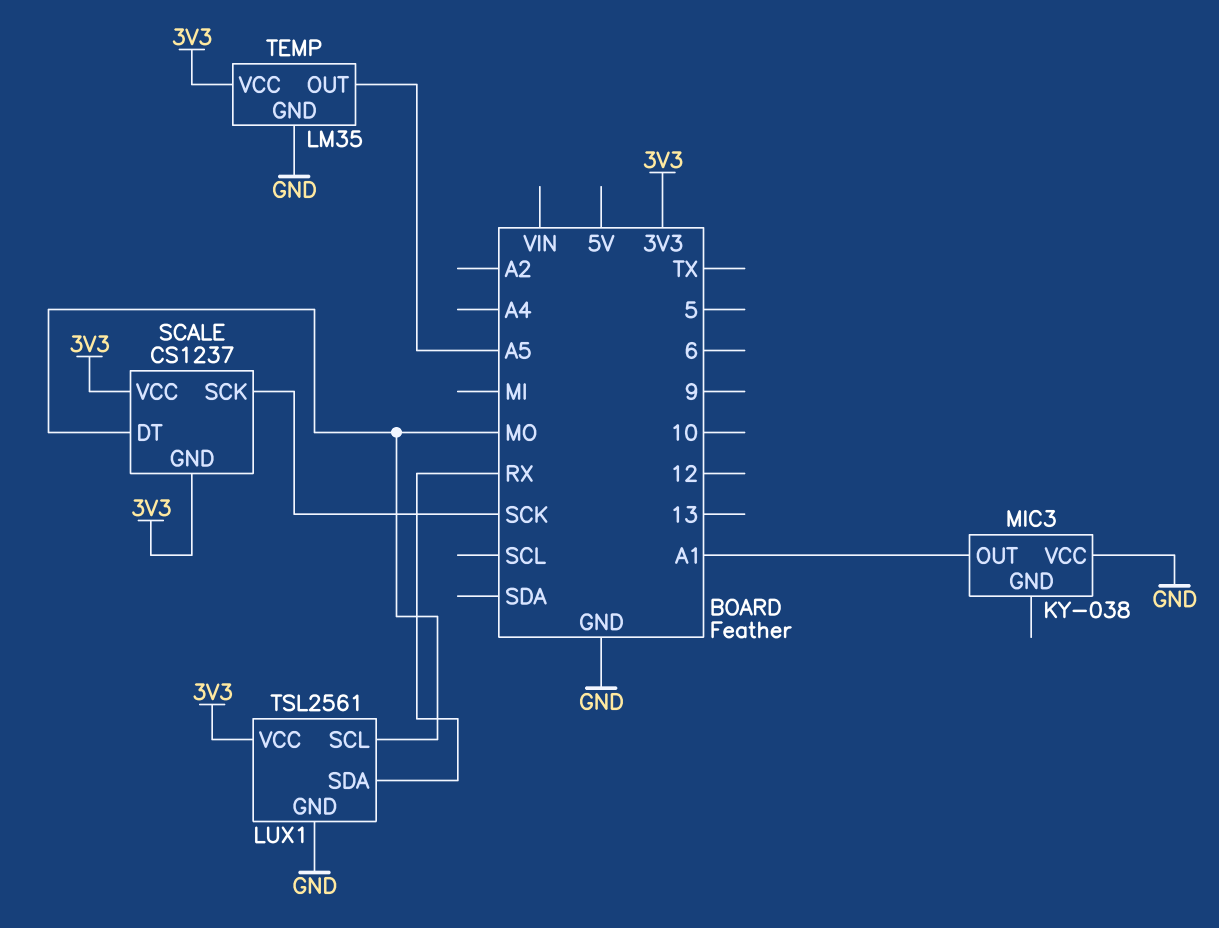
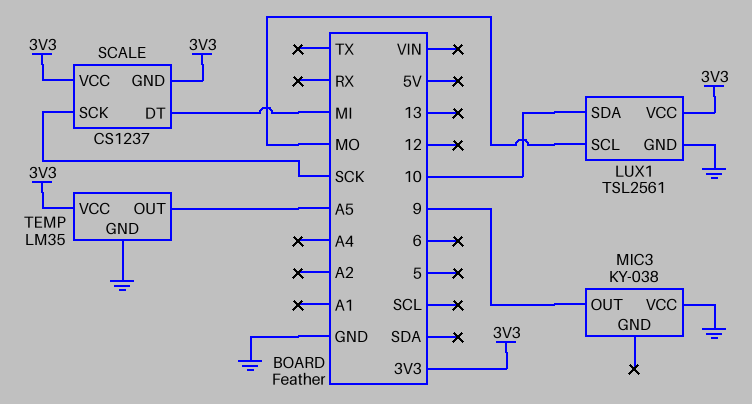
LUX1 pin SDA: RX -> 10
MIC3 pin OUT: A1 -> 9
SCALE pin DT: MO -> MI

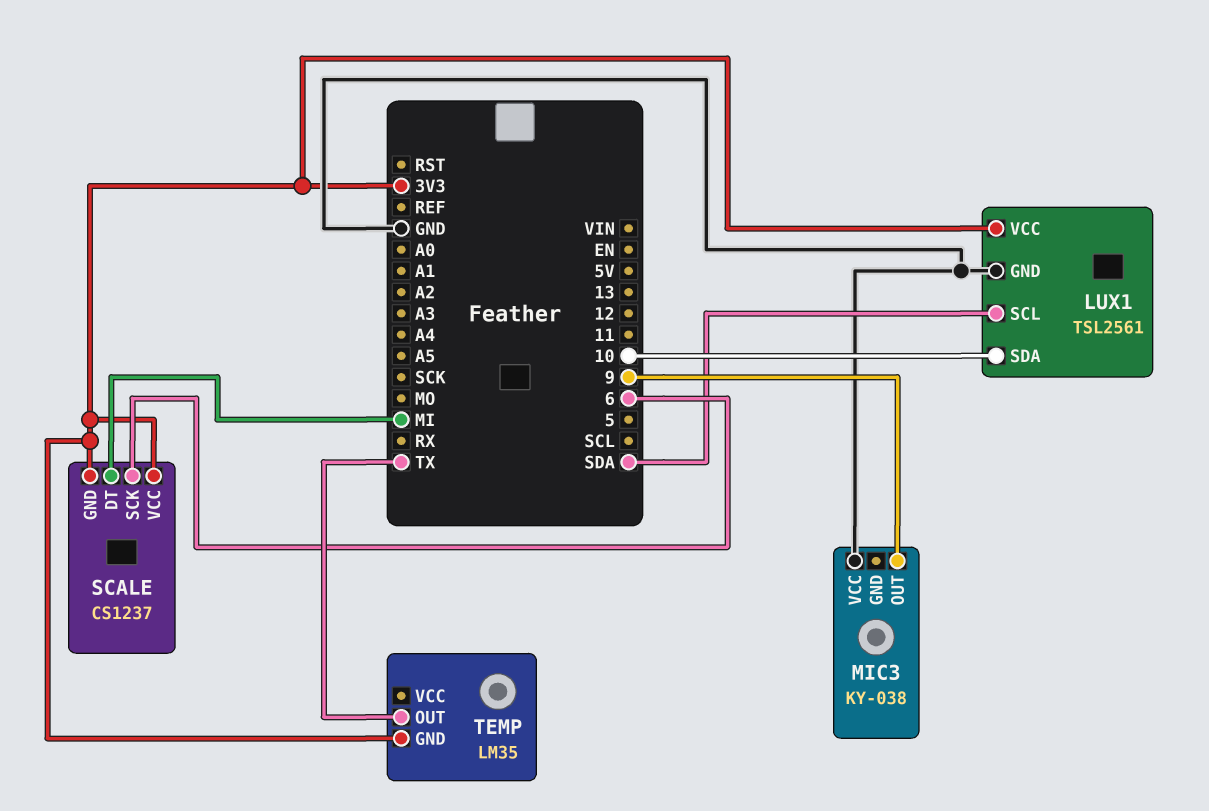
LUX1 pin SCL: MO -> SDA
SCALE pin SCK: SCK -> 6
TEMP pin GND: GND -> 3V3
TEMP pin OUT: A5 -> TX
TEMP pin VCC: 3V3 -> none

